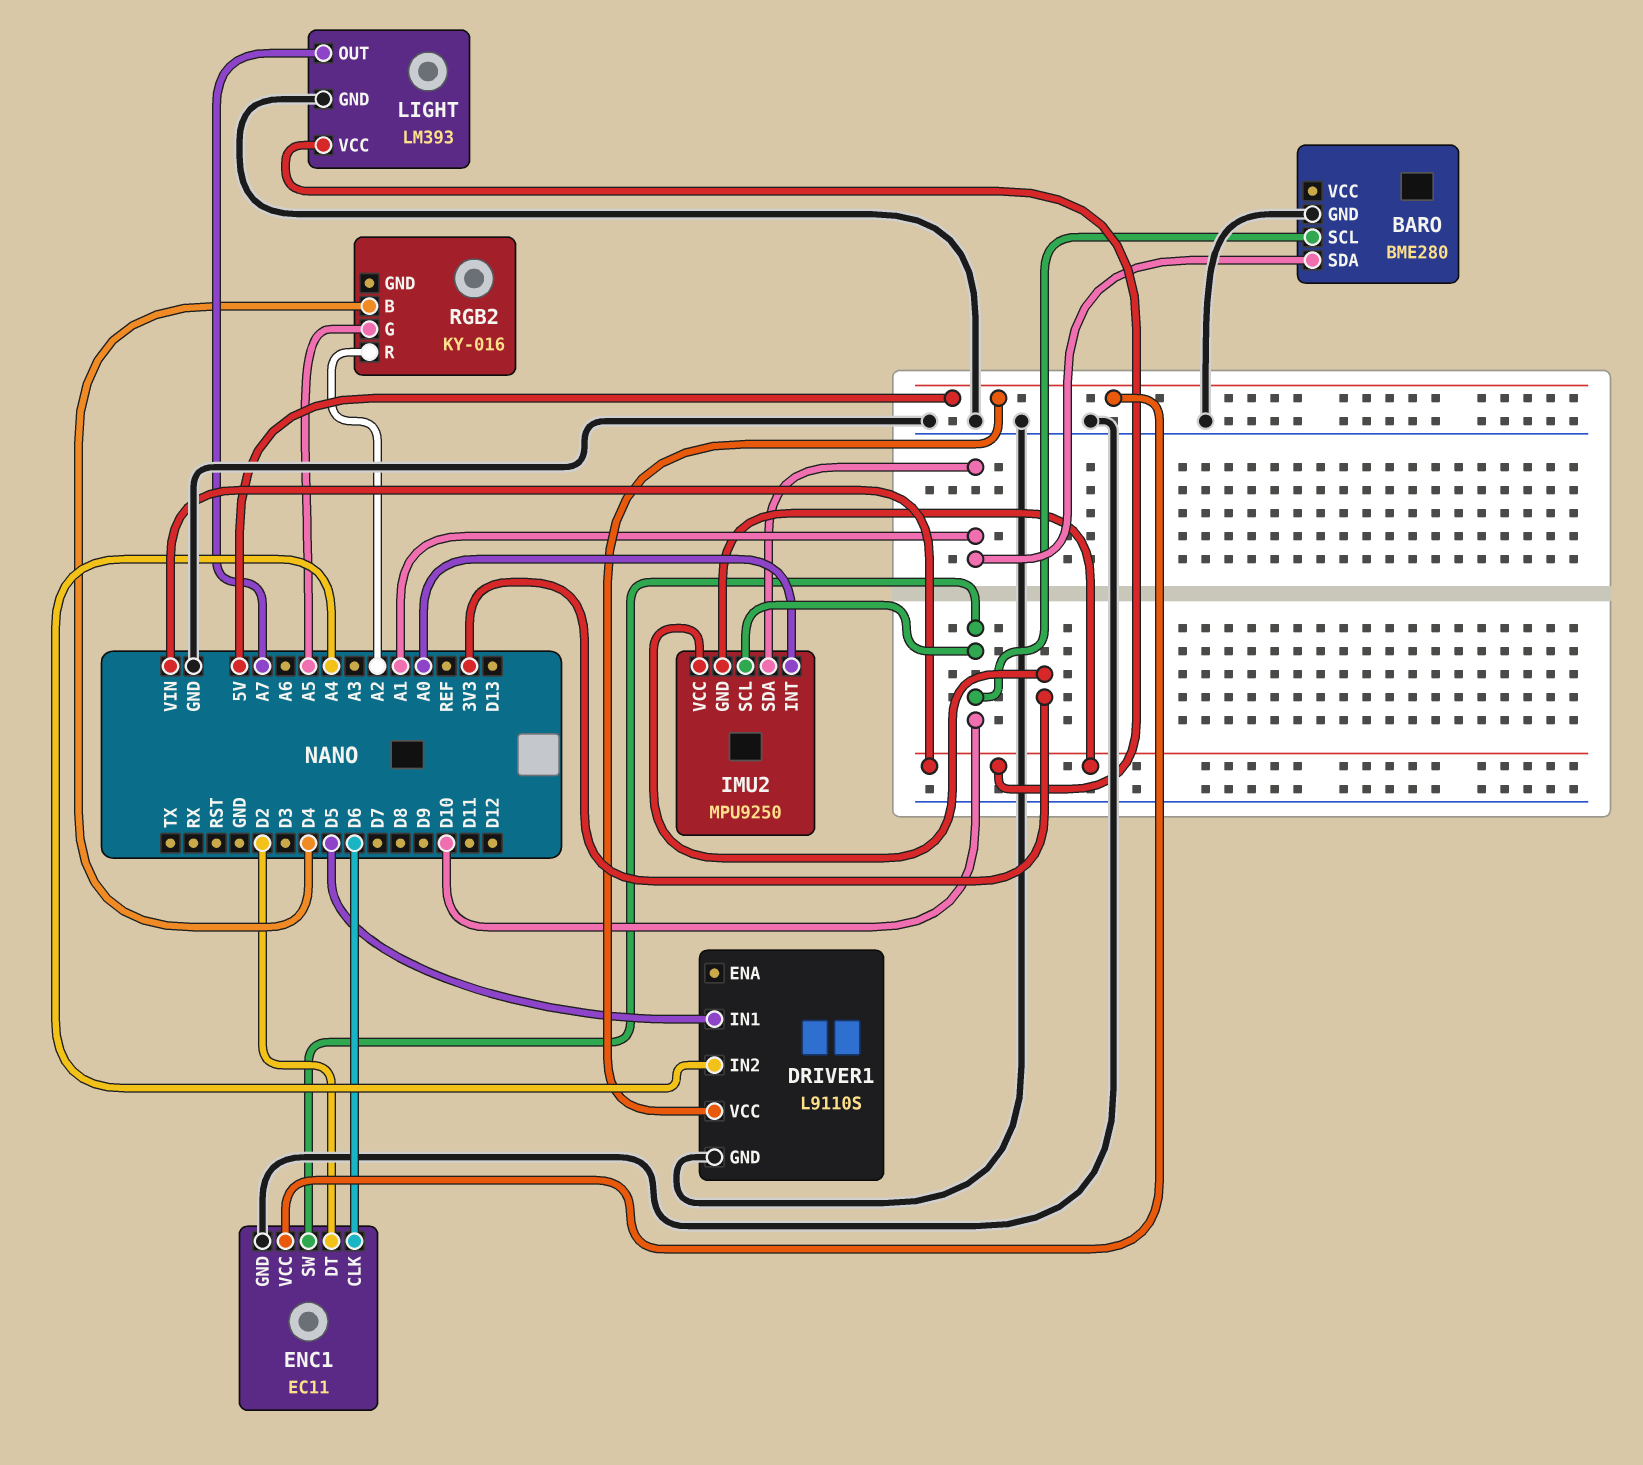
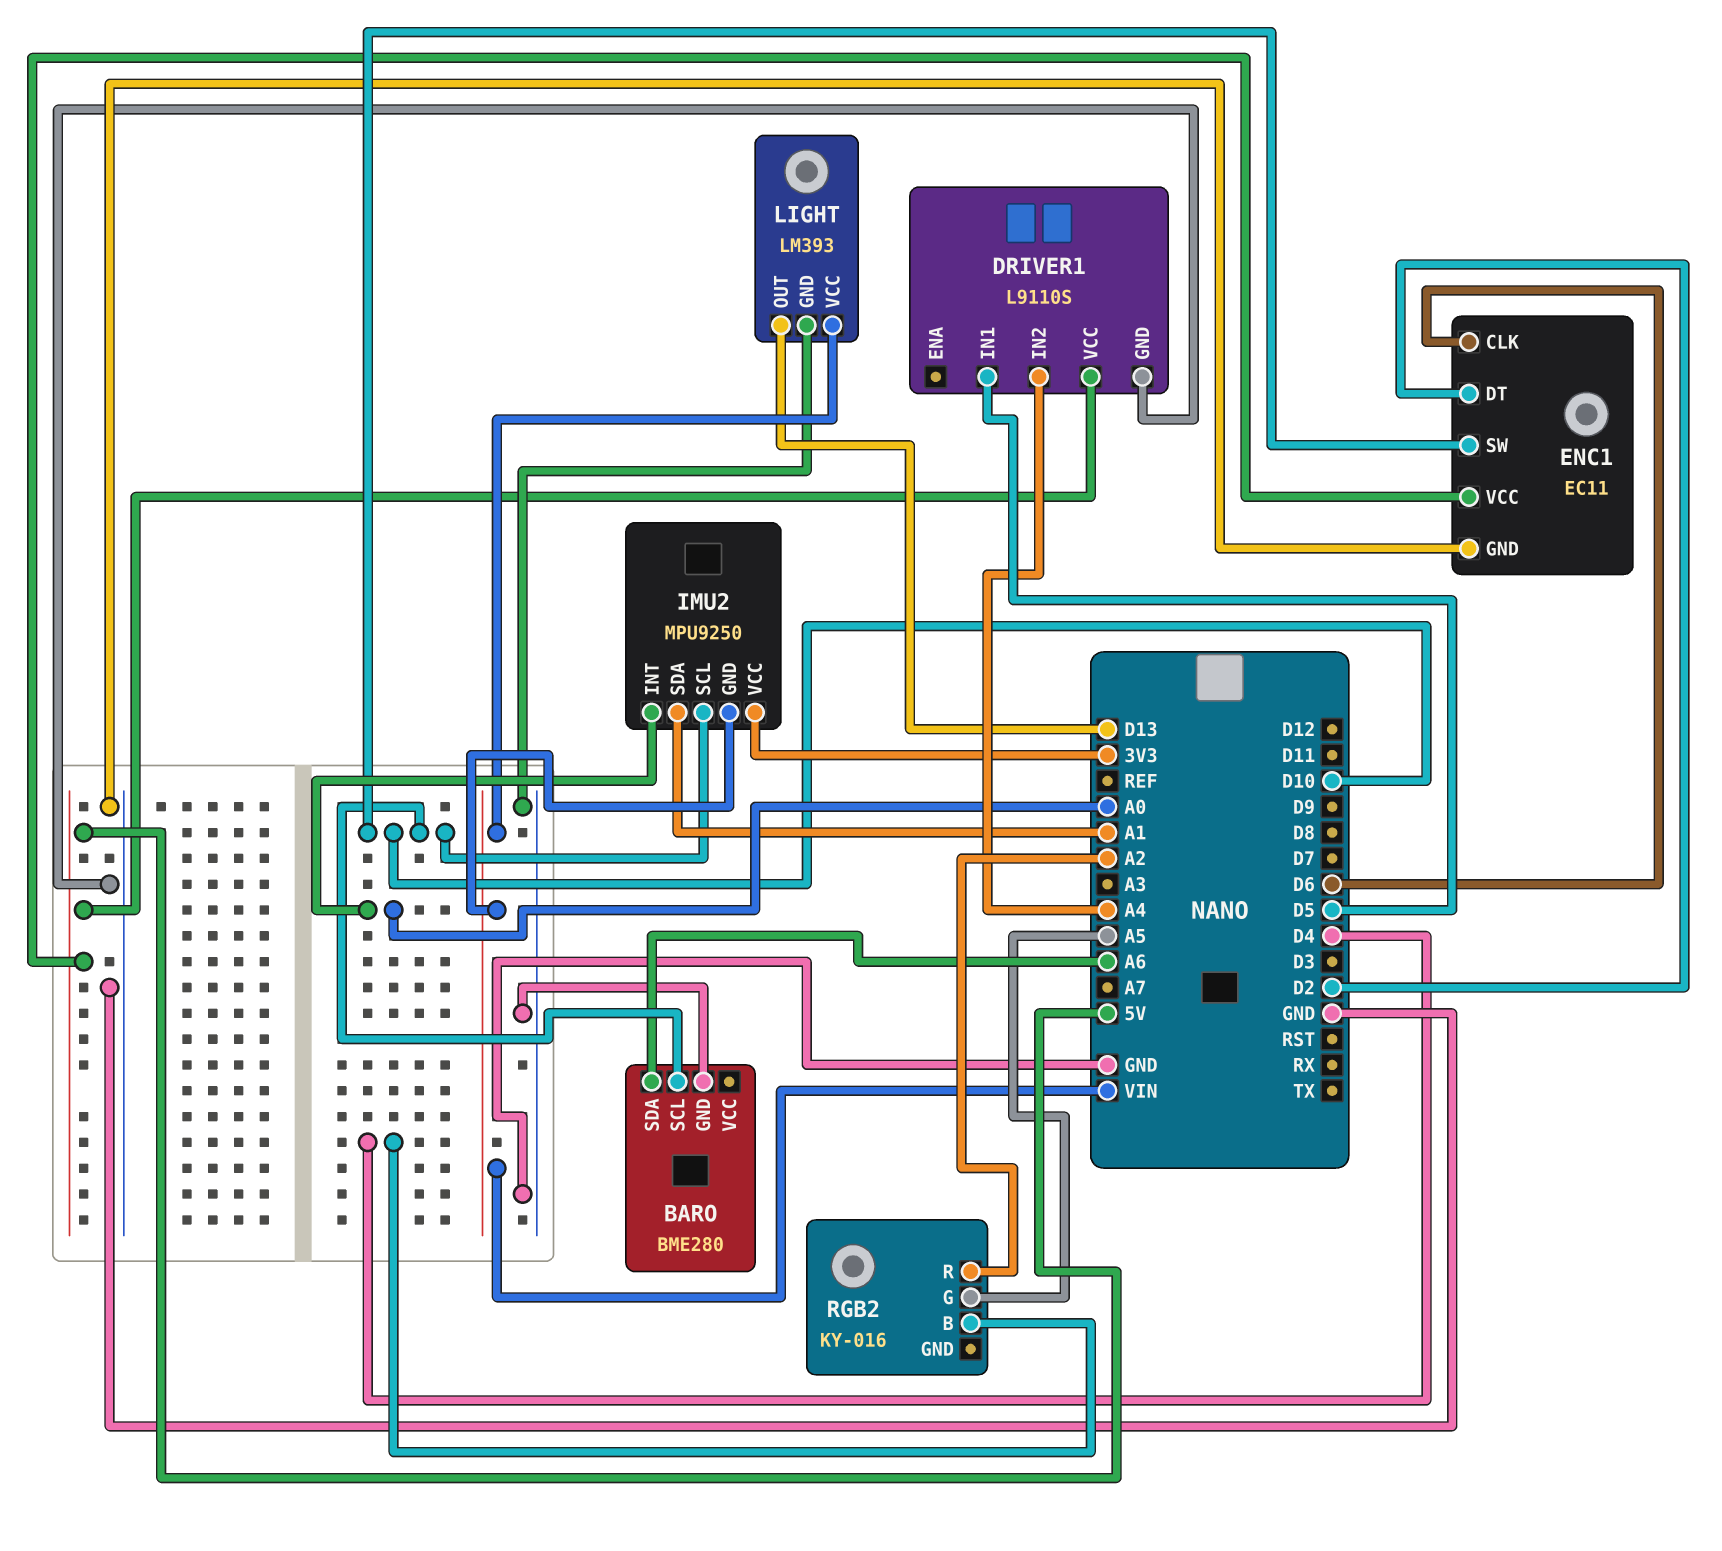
BARO pin SDA: A1 -> A6
LIGHT pin OUT: A7 -> D13

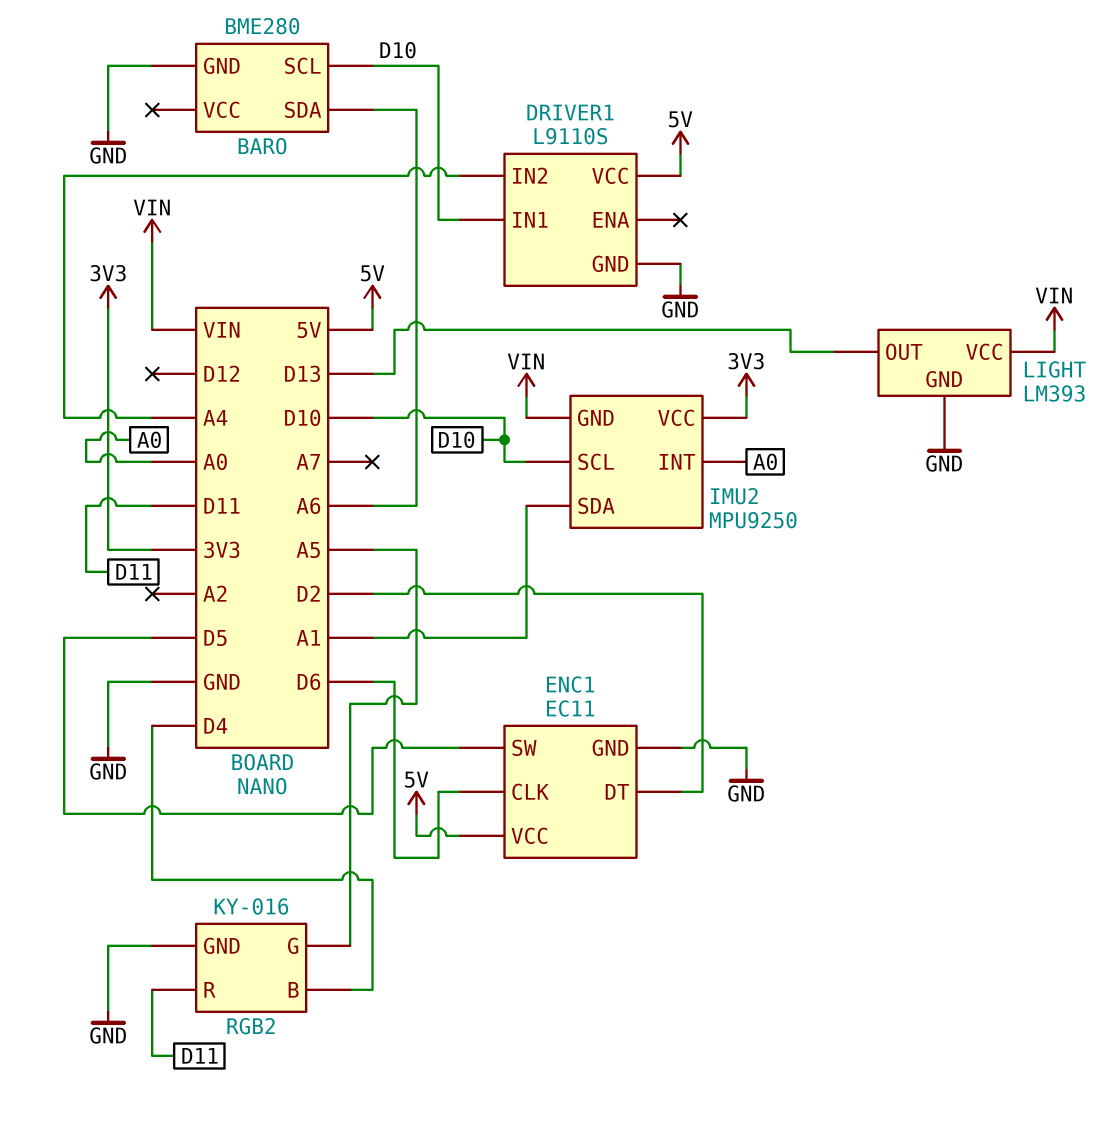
DRIVER1 pin IN1: D5 -> D10
ENC1 pin SW: D10 -> D5
RGB2 pin GND: none -> GND
RGB2 pin R: A2 -> D11

